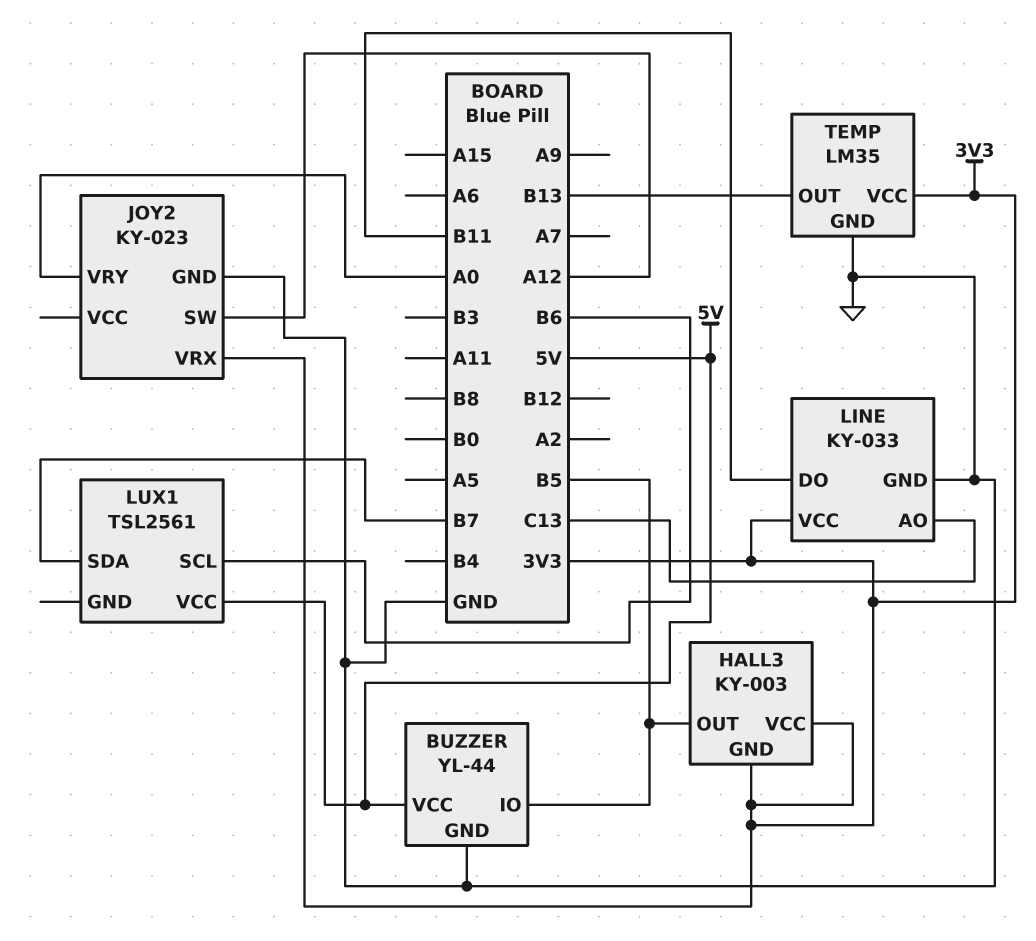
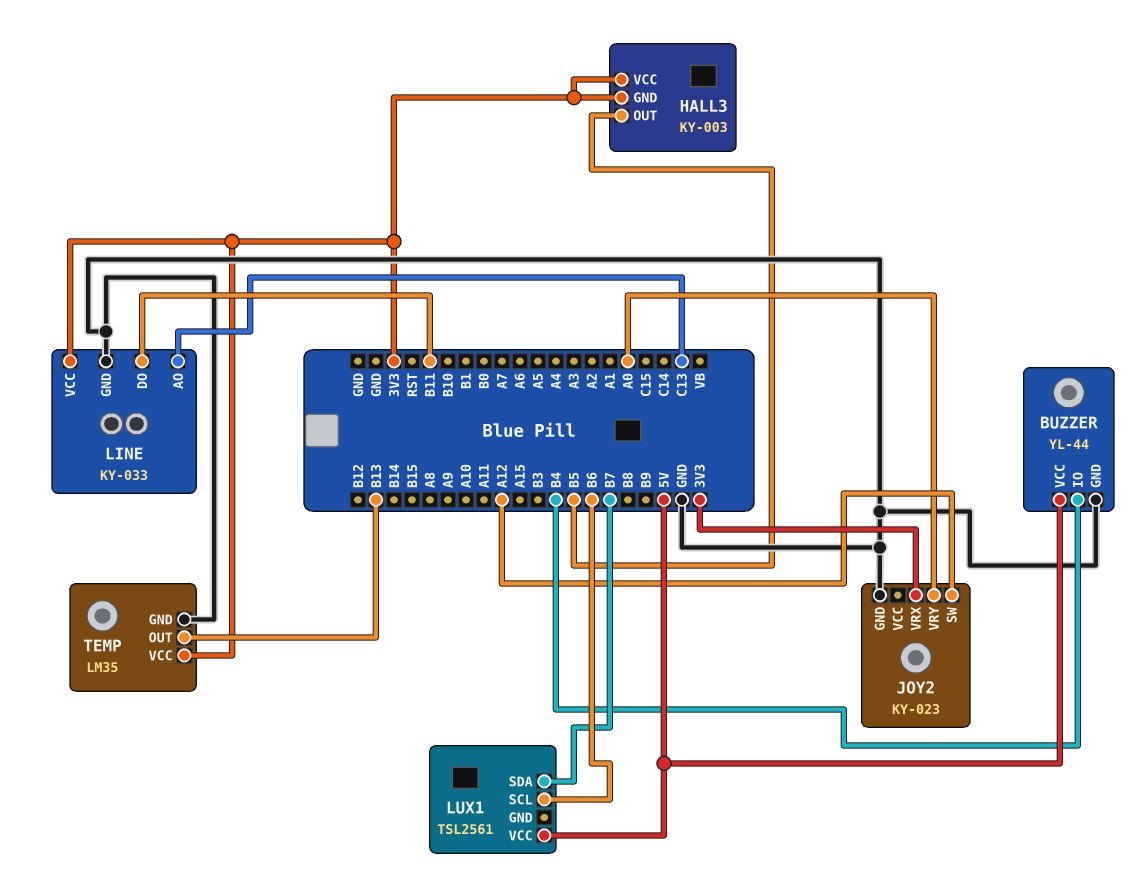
BUZZER pin IO: B5 -> B4

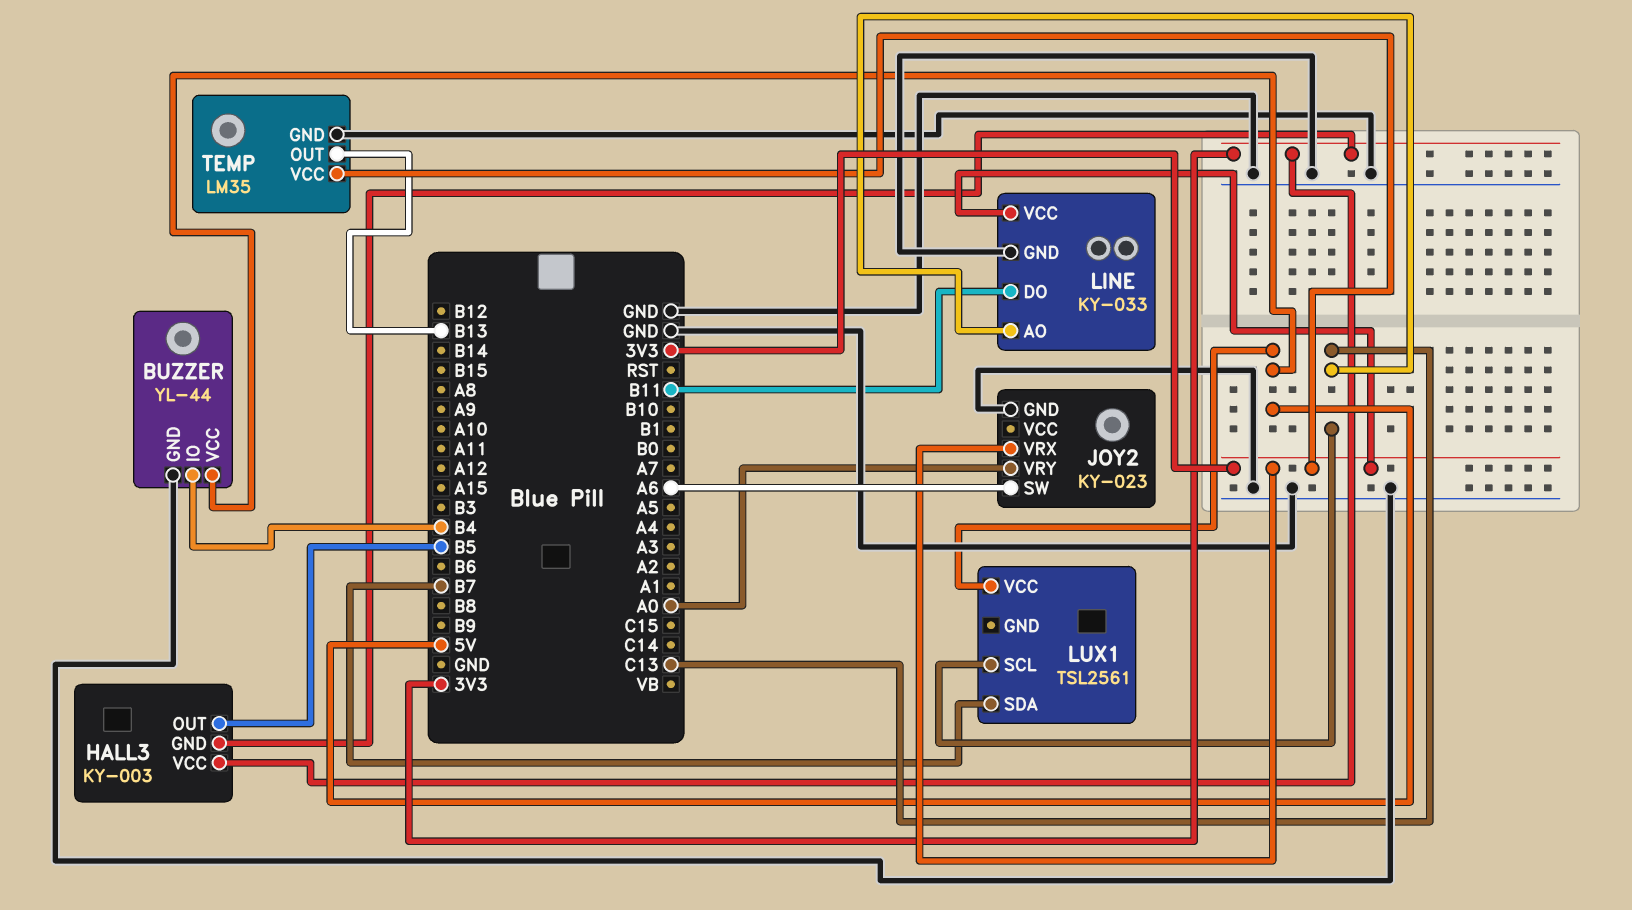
JOY2 pin SW: A12 -> A6
LUX1 pin SCL: B6 -> C13

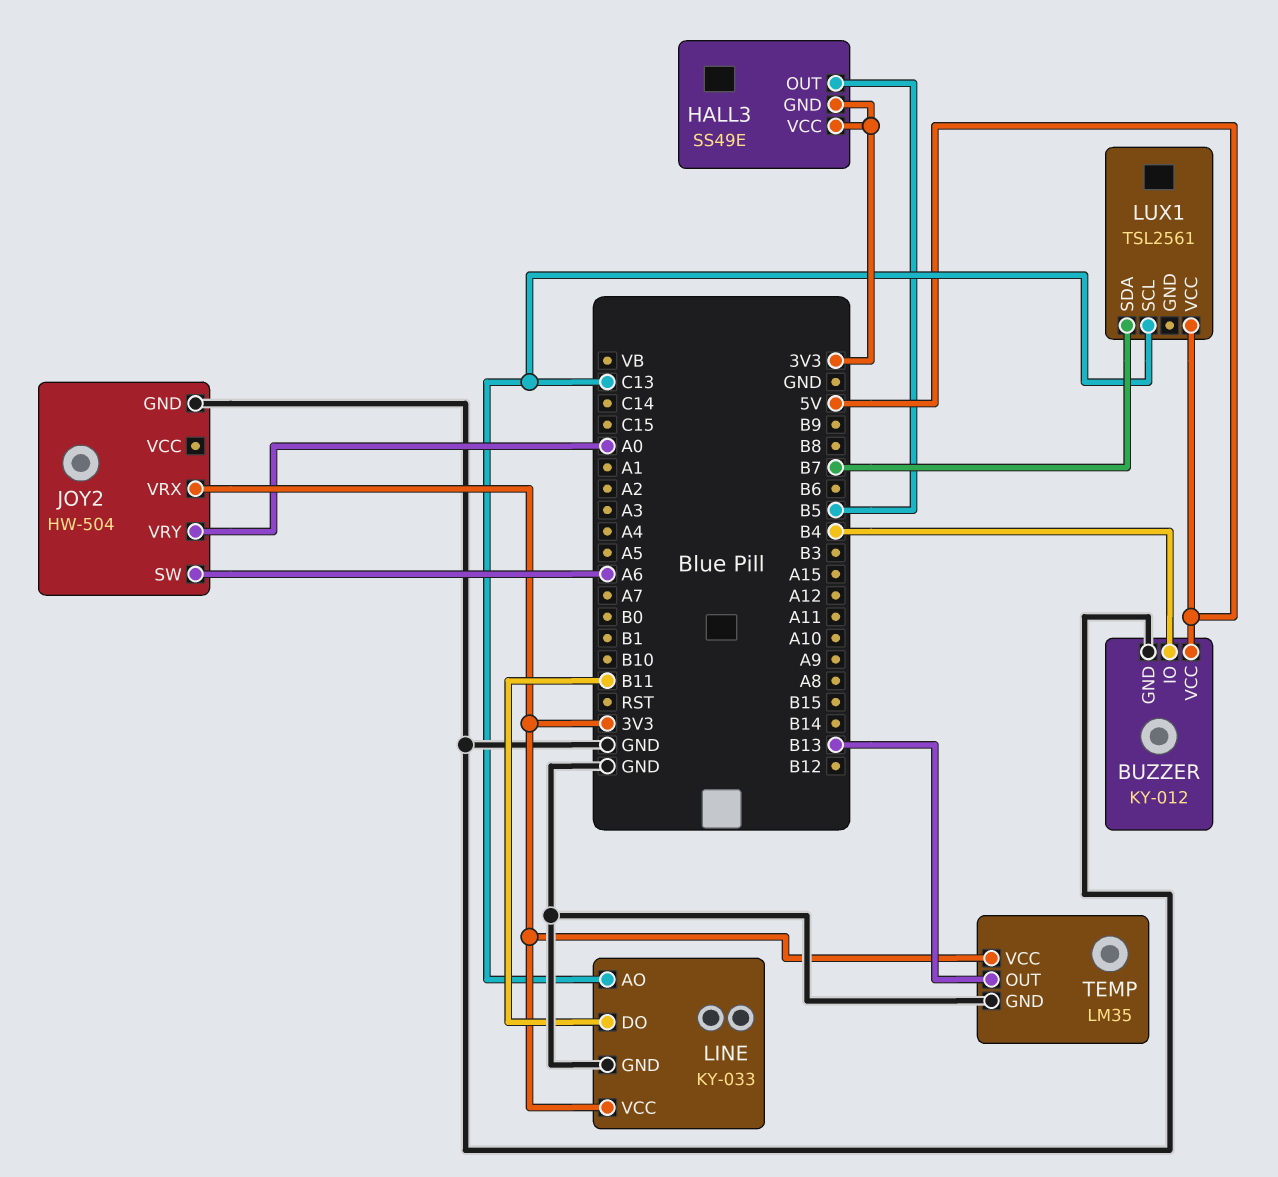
BUZZER: YL-44 -> KY-012
HALL3: KY-003 -> SS49E
JOY2: KY-023 -> HW-504

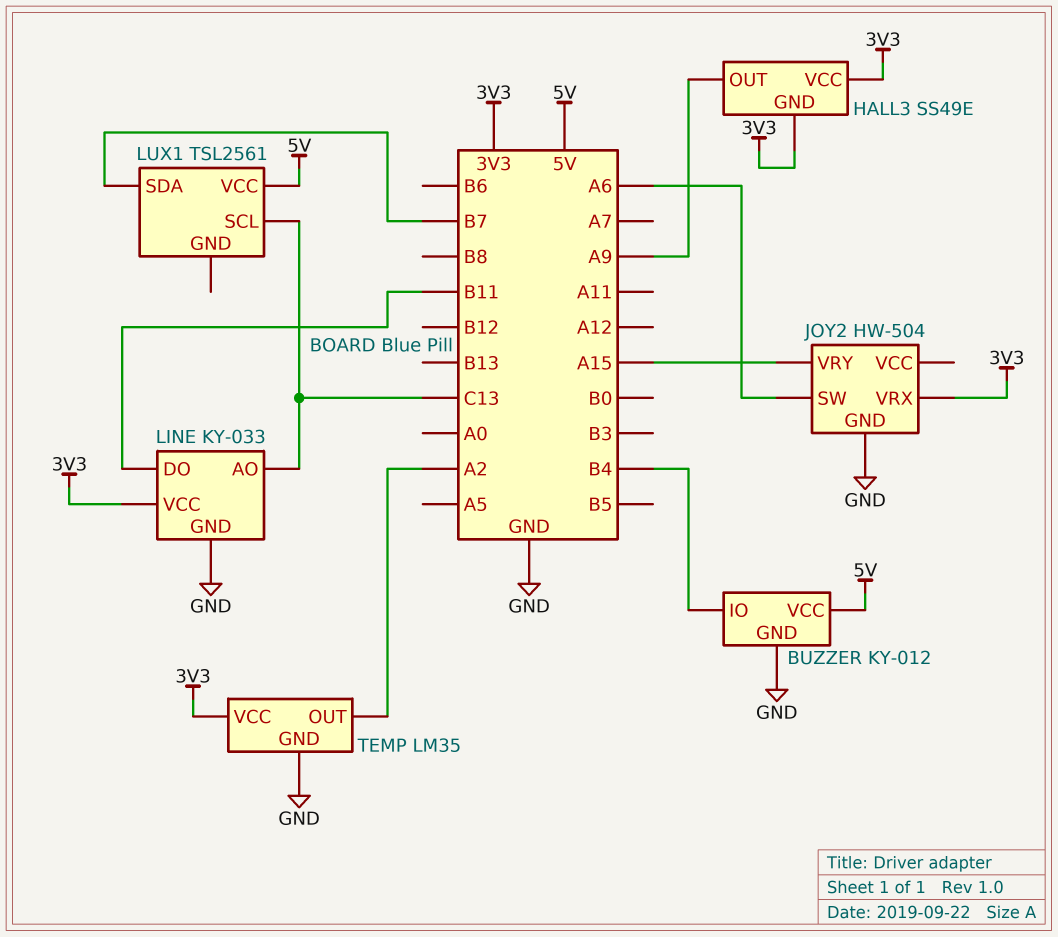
HALL3 pin OUT: B5 -> A9
JOY2 pin VRY: A0 -> A15
TEMP pin OUT: B13 -> A2

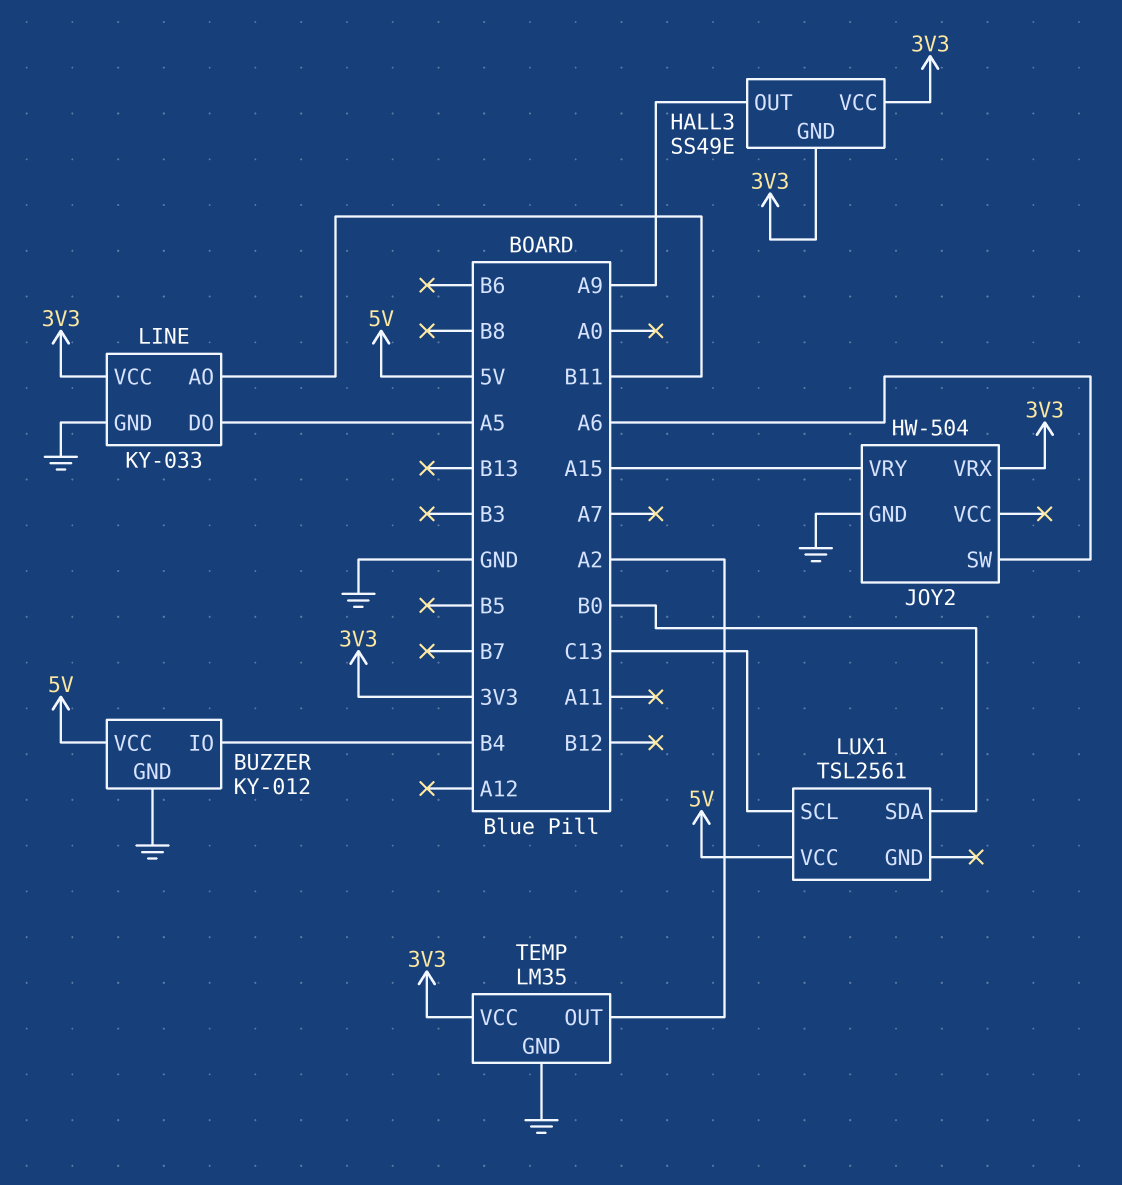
LINE pin AO: C13 -> B11
LINE pin DO: B11 -> A5
LUX1 pin SDA: B7 -> B0

